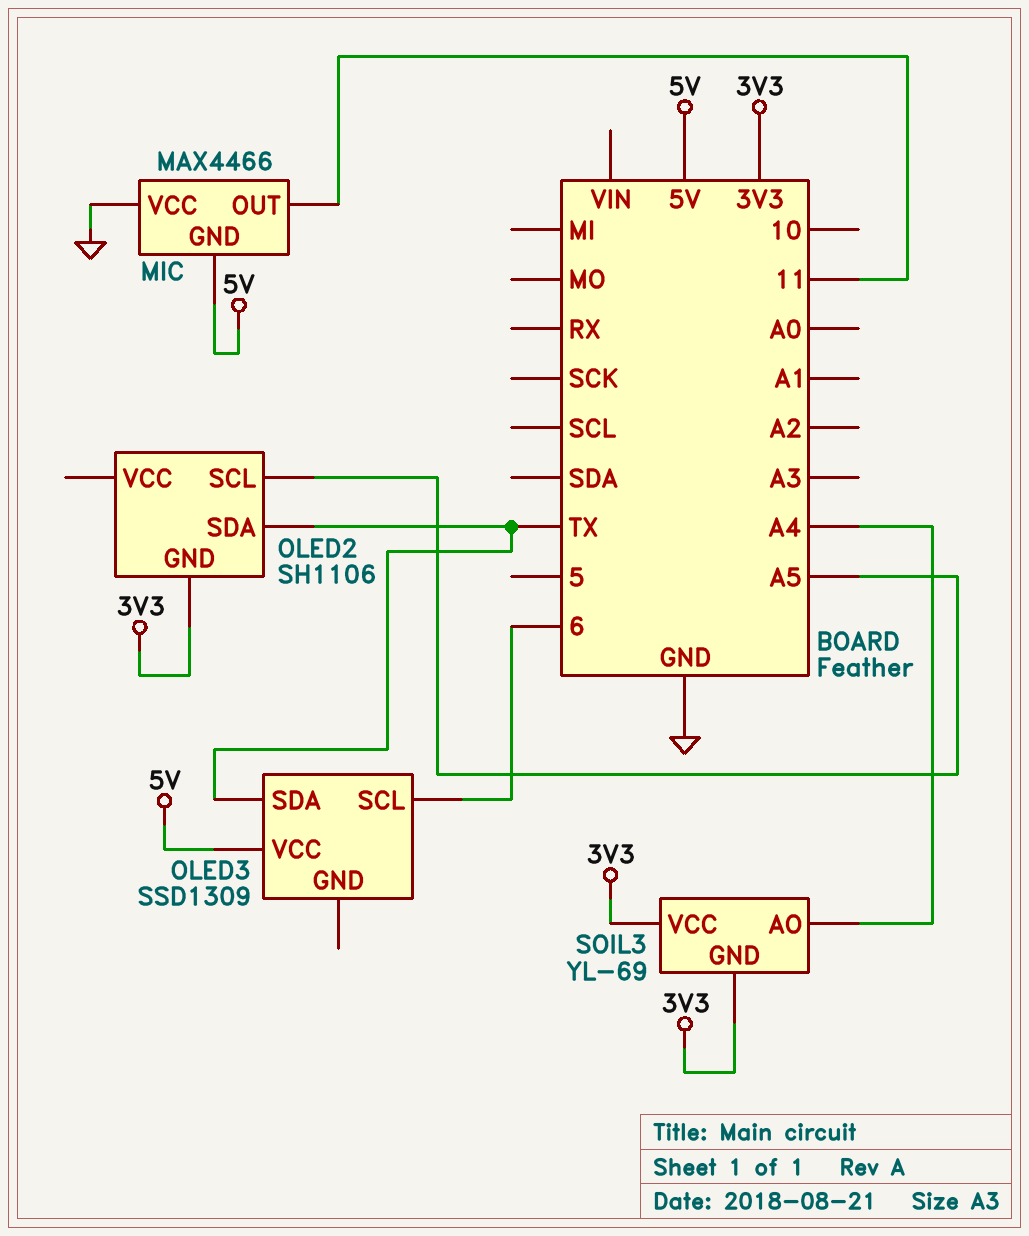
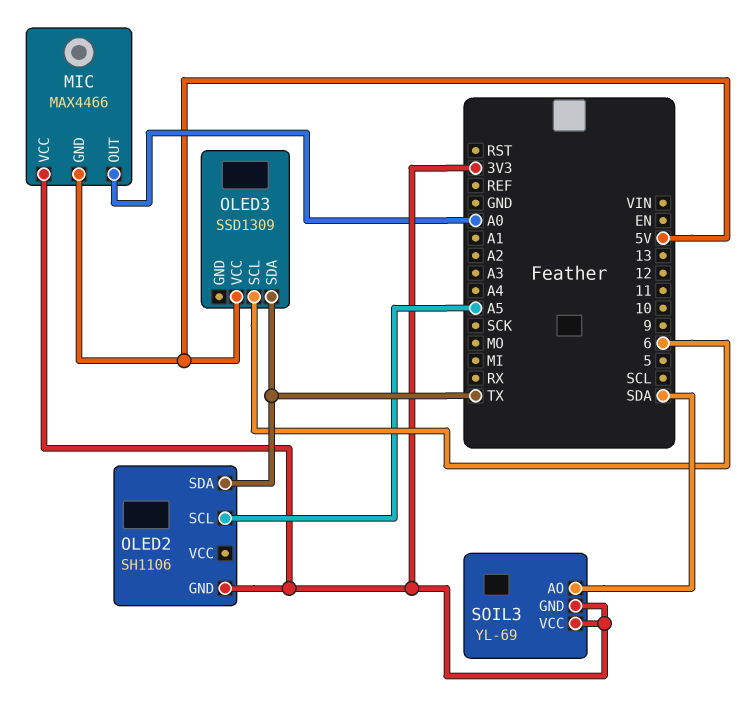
MIC pin OUT: 11 -> A0
MIC pin VCC: GND -> 3V3
SOIL3 pin AO: A4 -> SDA

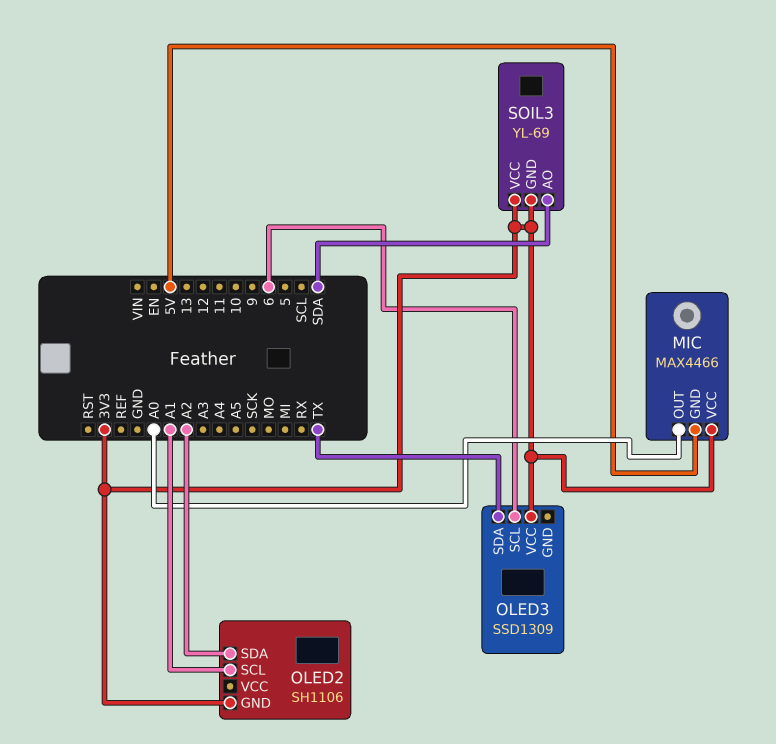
OLED2 pin SCL: A5 -> A1
OLED2 pin SDA: TX -> A2
OLED3 pin VCC: 5V -> 3V3

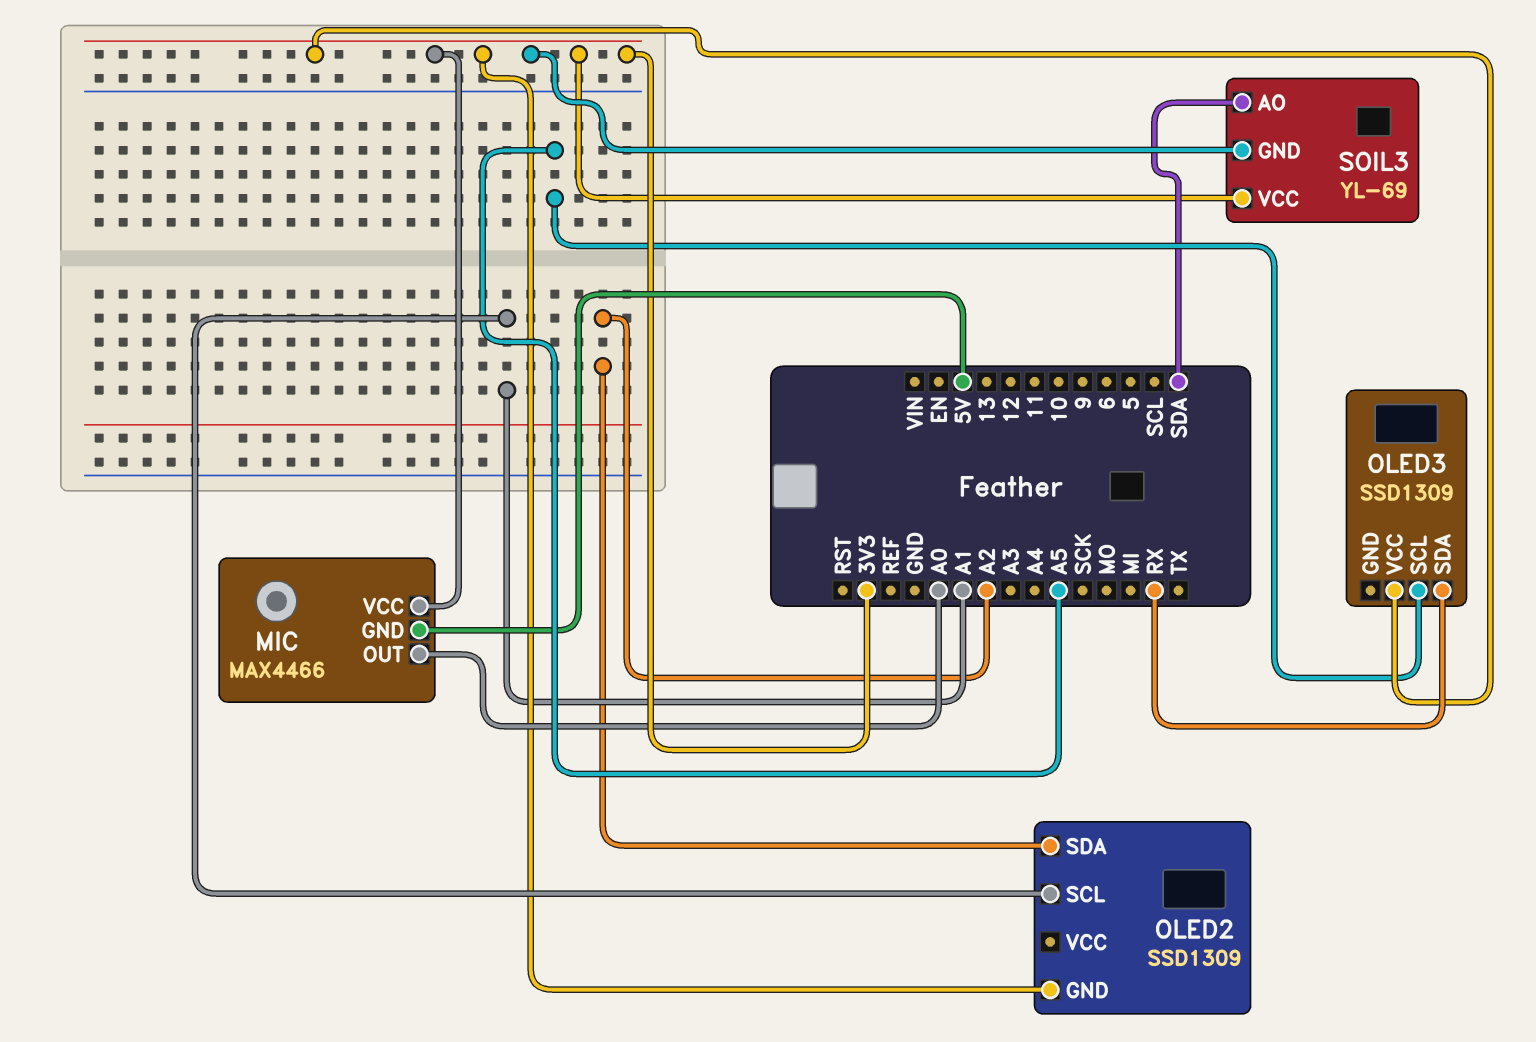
OLED2: SH1106 -> SSD1309
OLED3 pin SCL: 6 -> A5
OLED3 pin SDA: TX -> RX

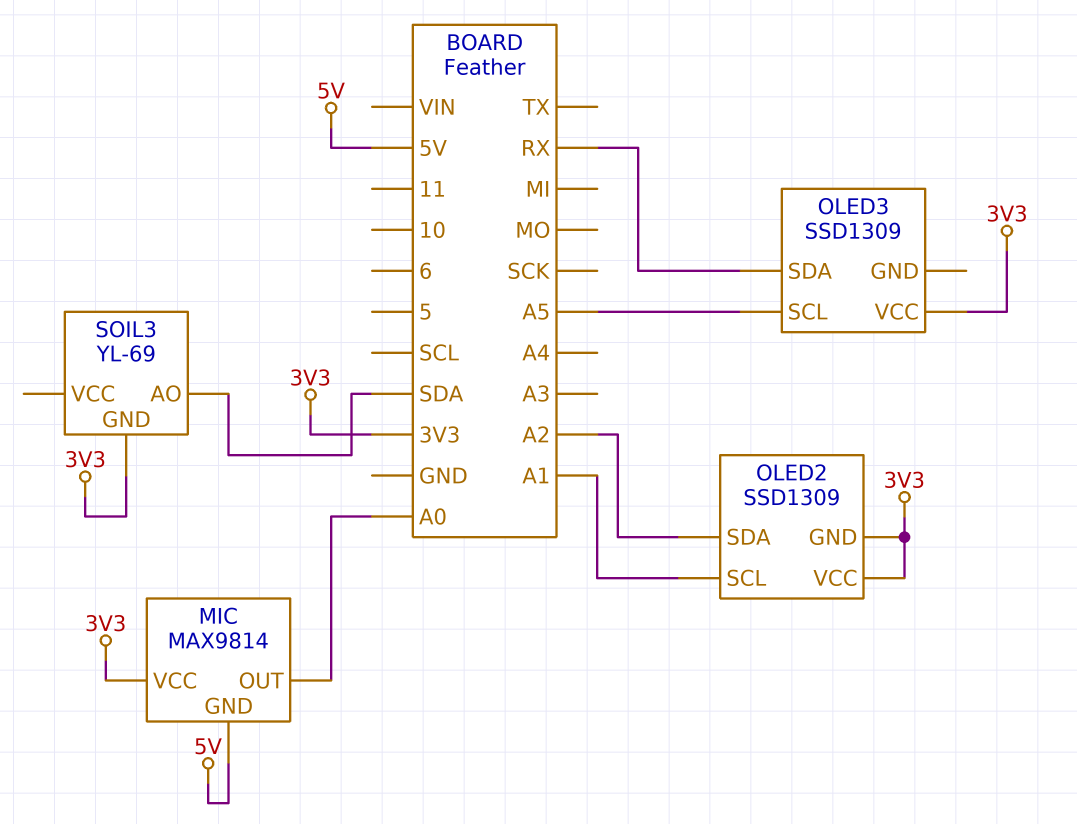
MIC: MAX4466 -> MAX9814
OLED2 pin VCC: none -> 3V3
SOIL3 pin VCC: 3V3 -> none

